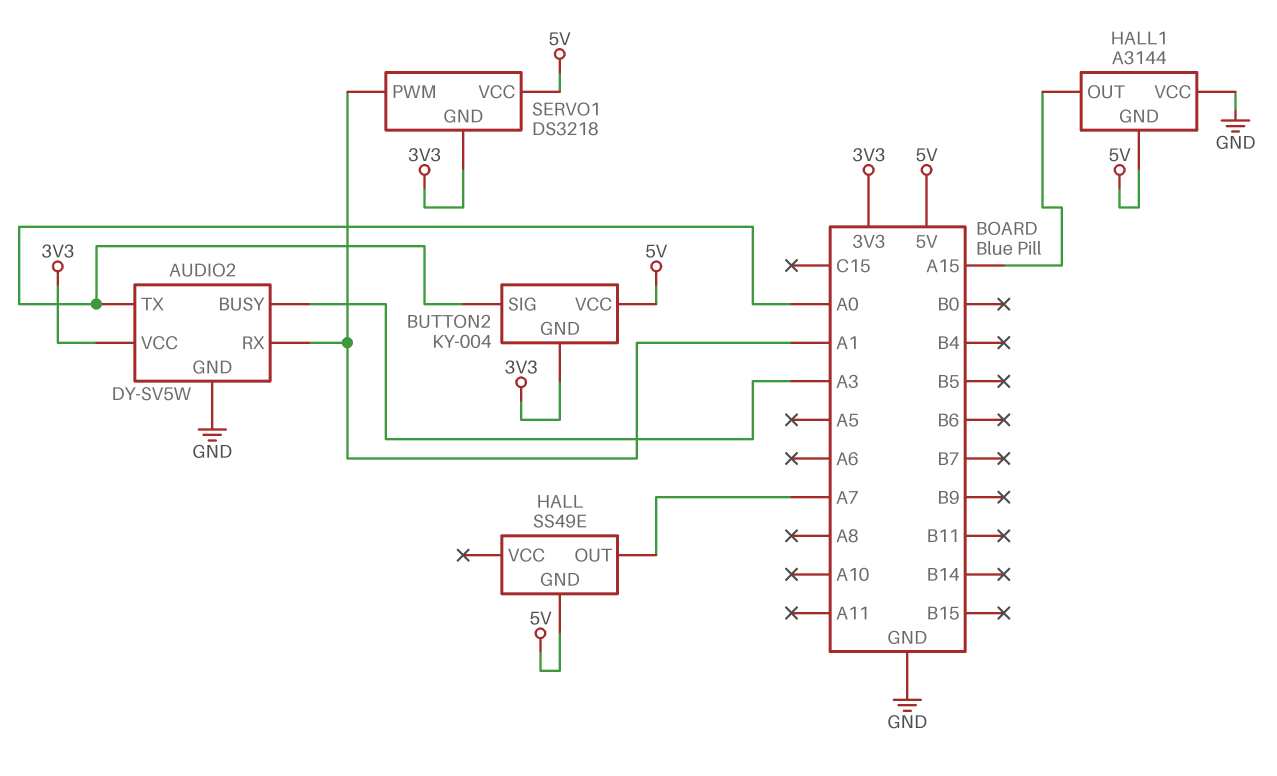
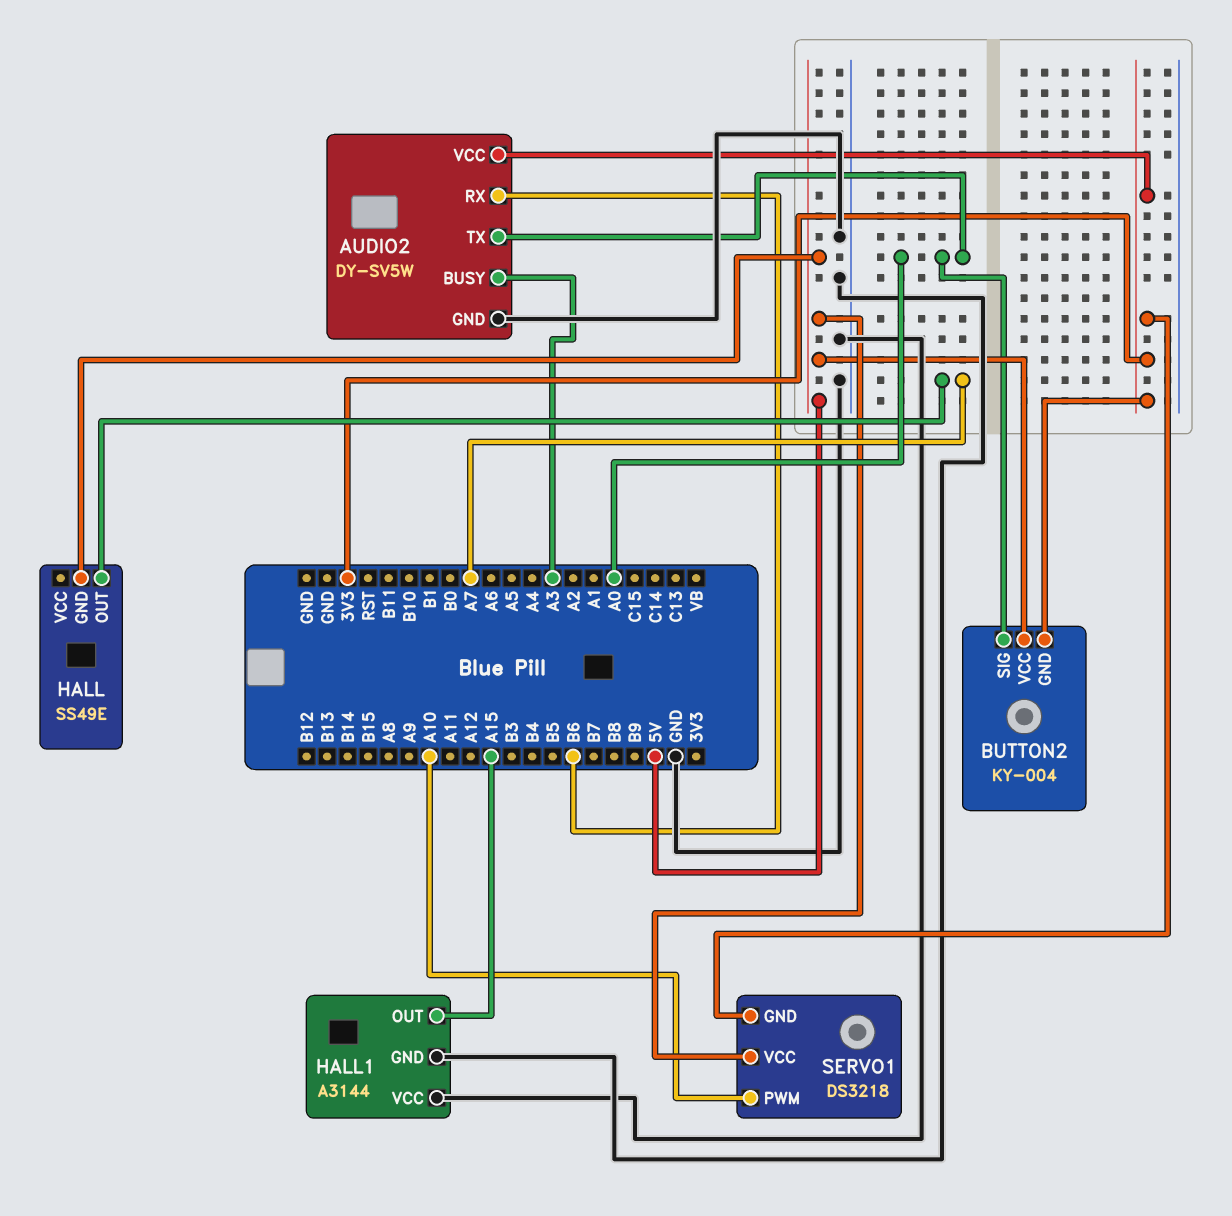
AUDIO2 pin RX: A1 -> B6
HALL1 pin GND: 5V -> GND
SERVO1 pin PWM: A1 -> A10

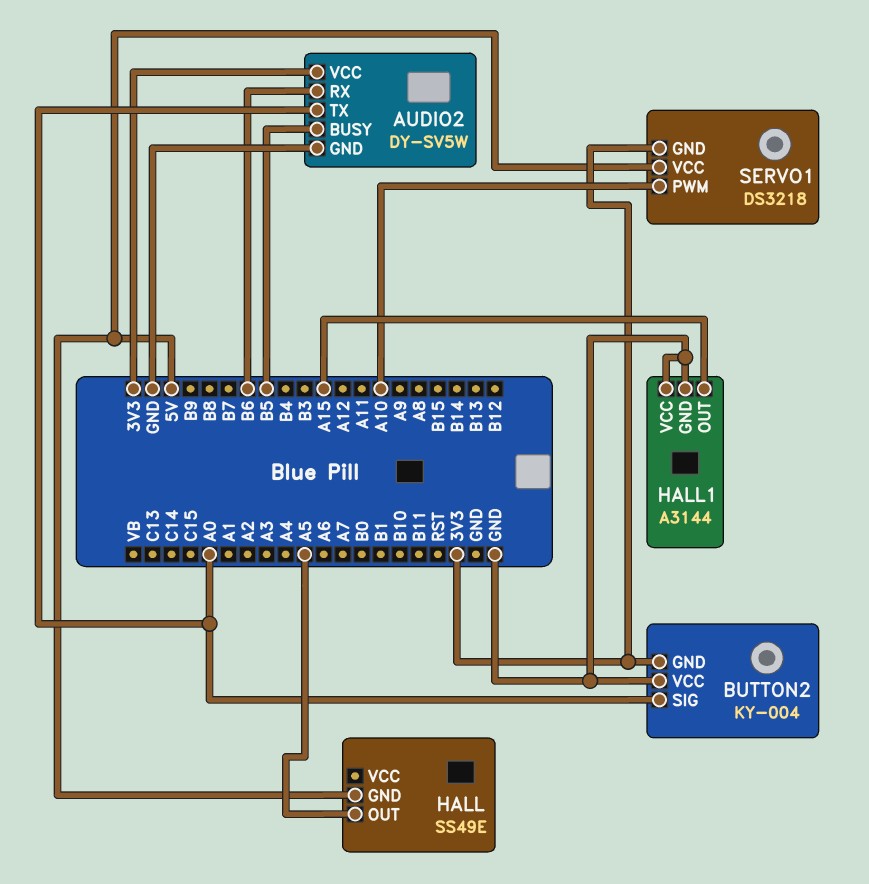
AUDIO2 pin BUSY: A3 -> B5
BUTTON2 pin VCC: 5V -> GND
HALL pin OUT: A7 -> A5

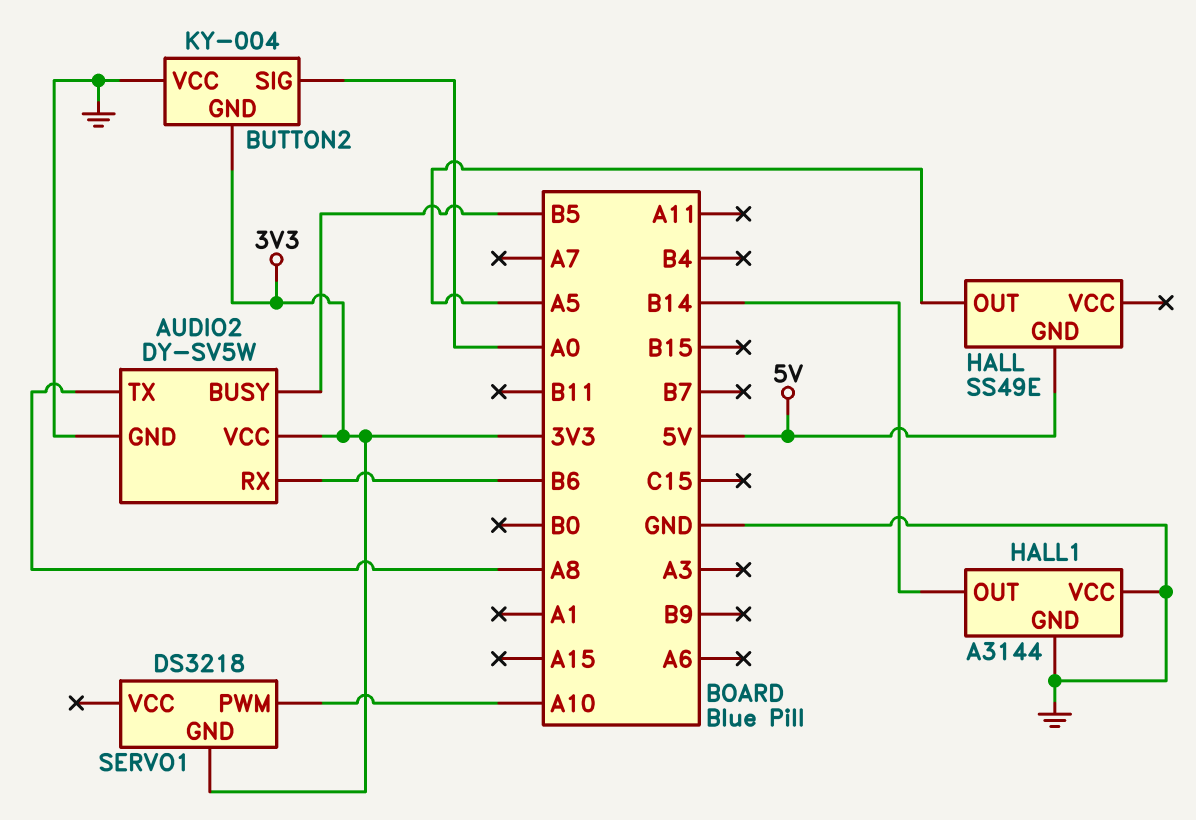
AUDIO2 pin TX: A0 -> A8
HALL1 pin OUT: A15 -> B14
SERVO1 pin VCC: 5V -> none

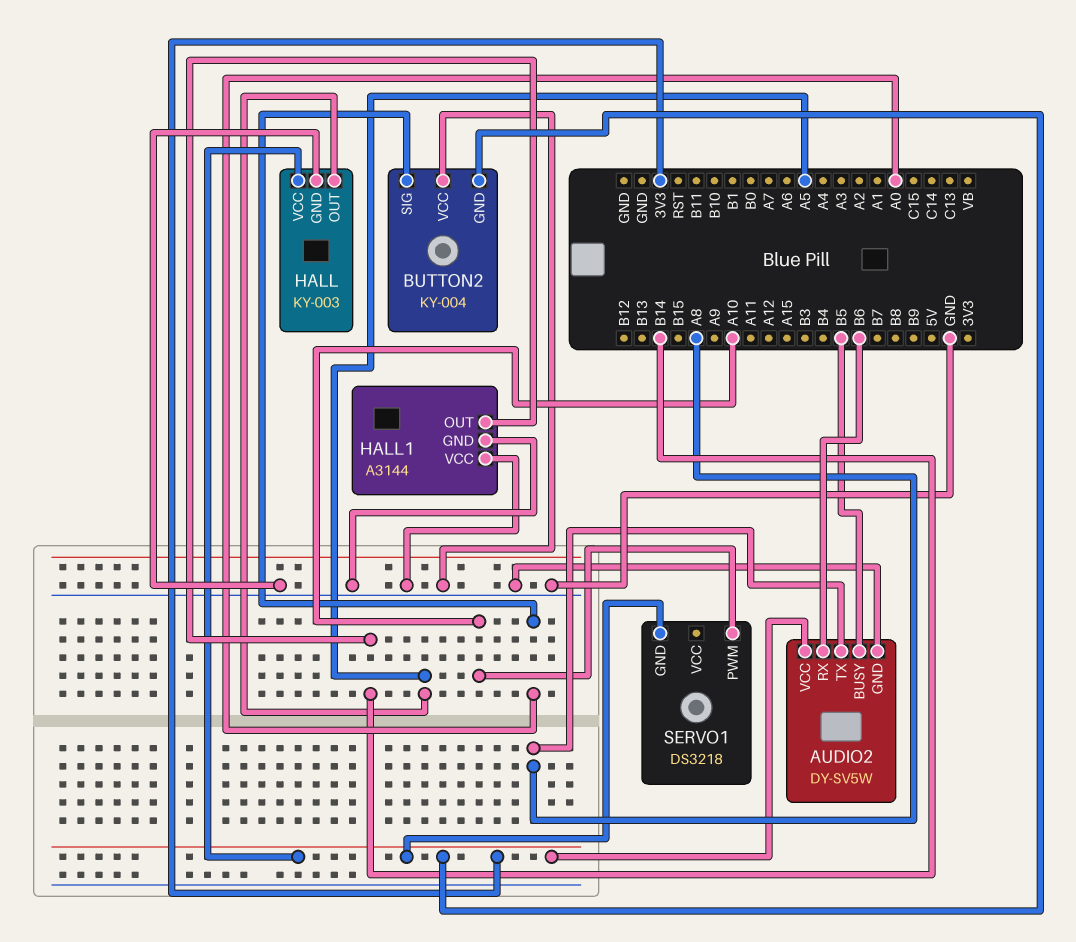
HALL: SS49E -> KY-003
HALL pin GND: 5V -> GND
HALL pin VCC: none -> 3V3

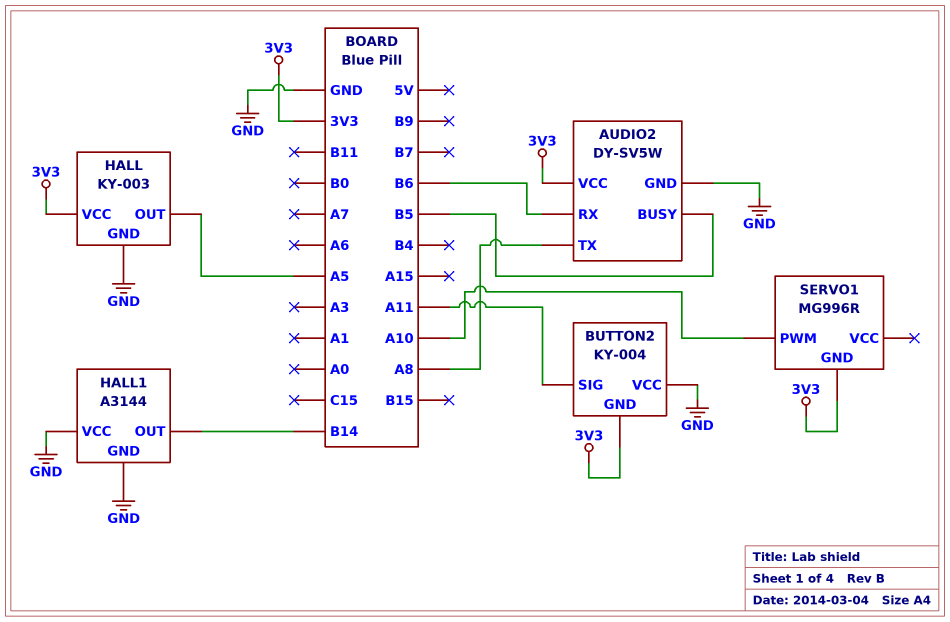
BUTTON2 pin SIG: A0 -> A11
SERVO1: DS3218 -> MG996R

